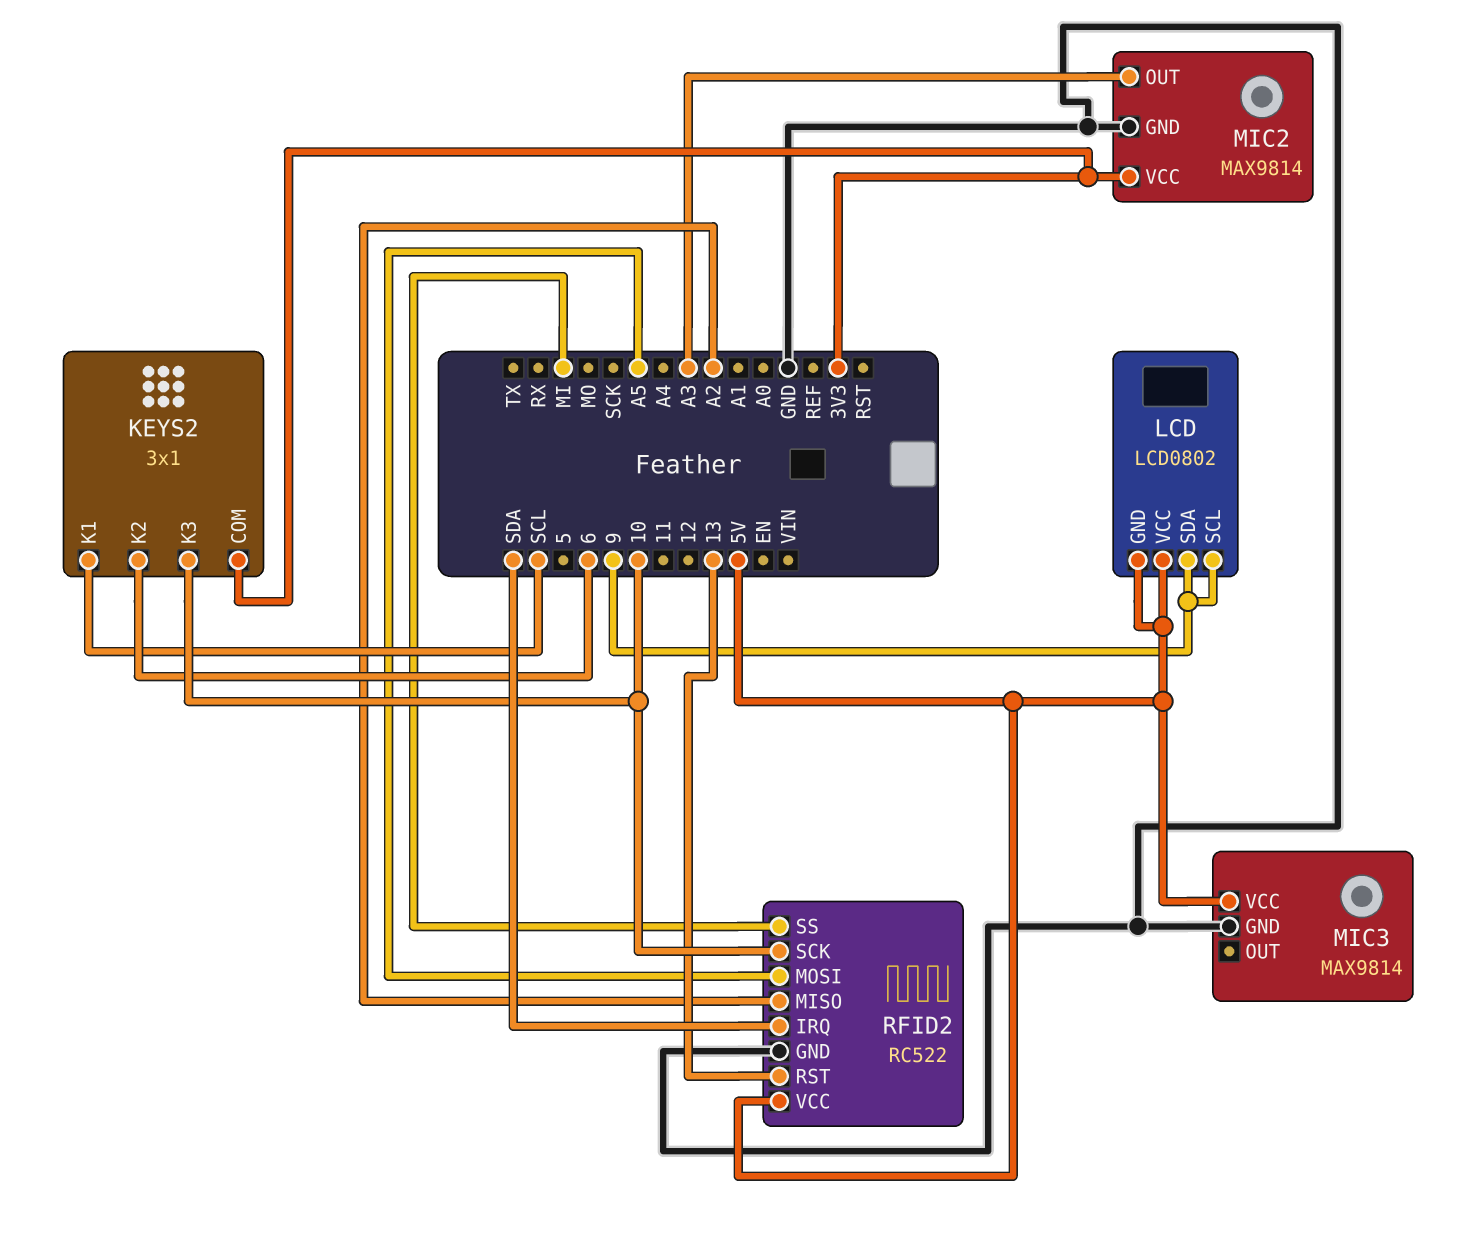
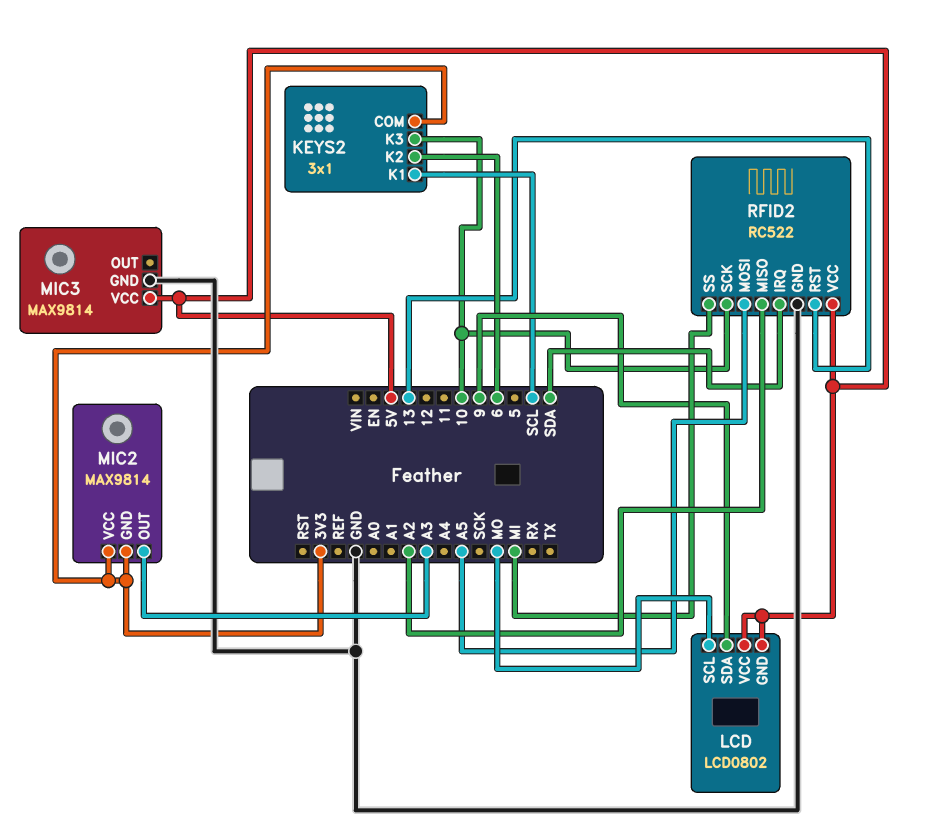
LCD pin SCL: 9 -> MO
MIC2 pin GND: GND -> 3V3

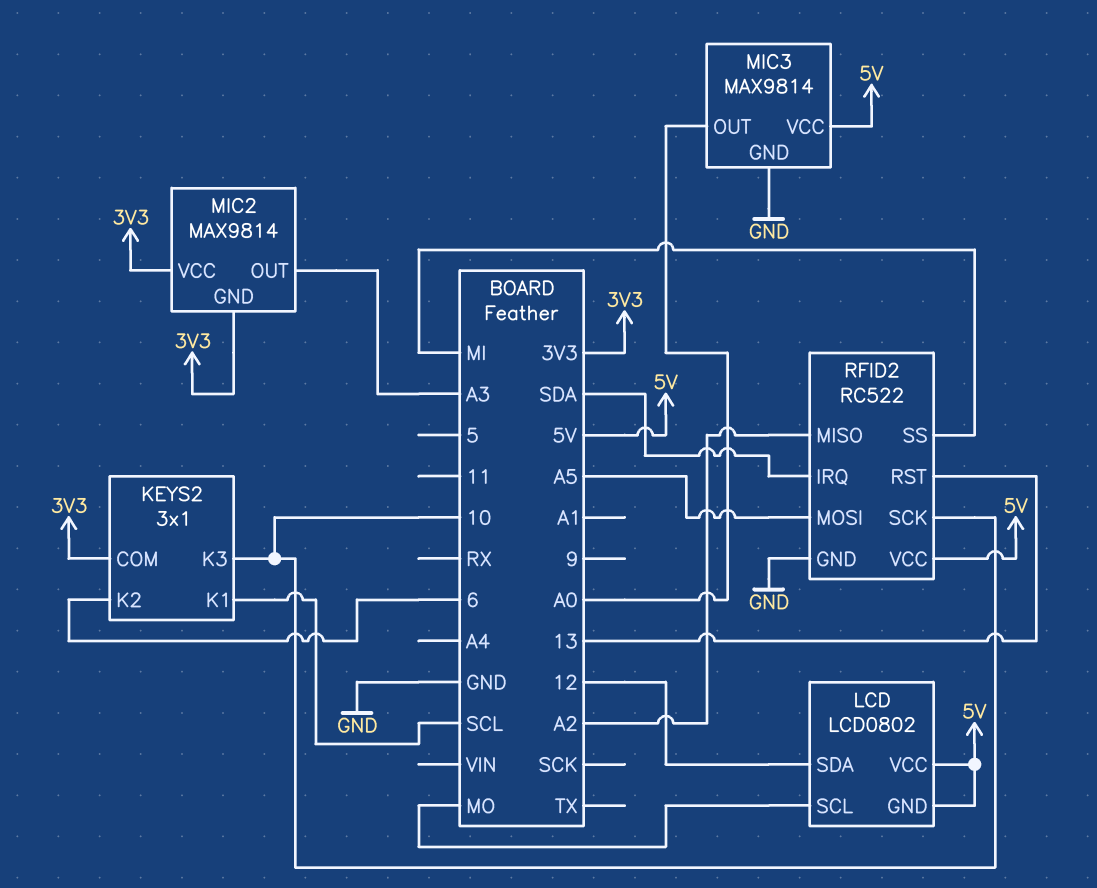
LCD pin SDA: 9 -> 12
MIC3 pin OUT: none -> A0

